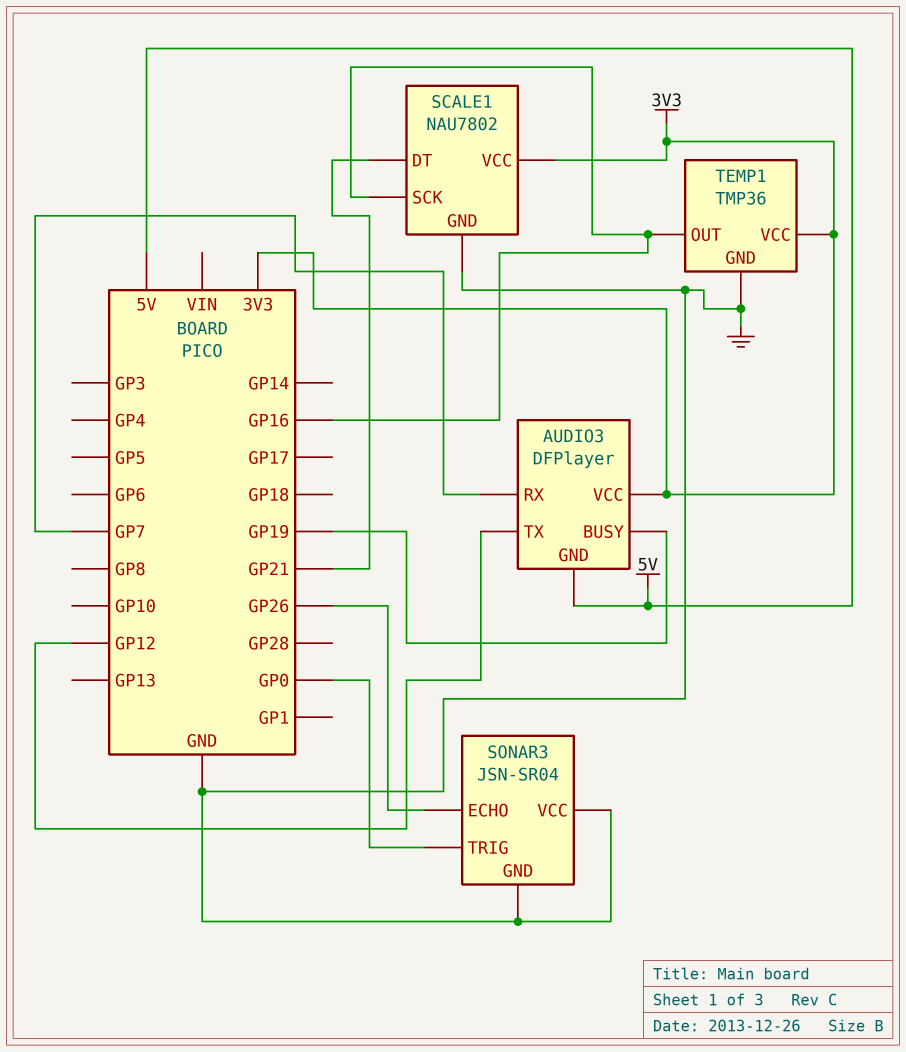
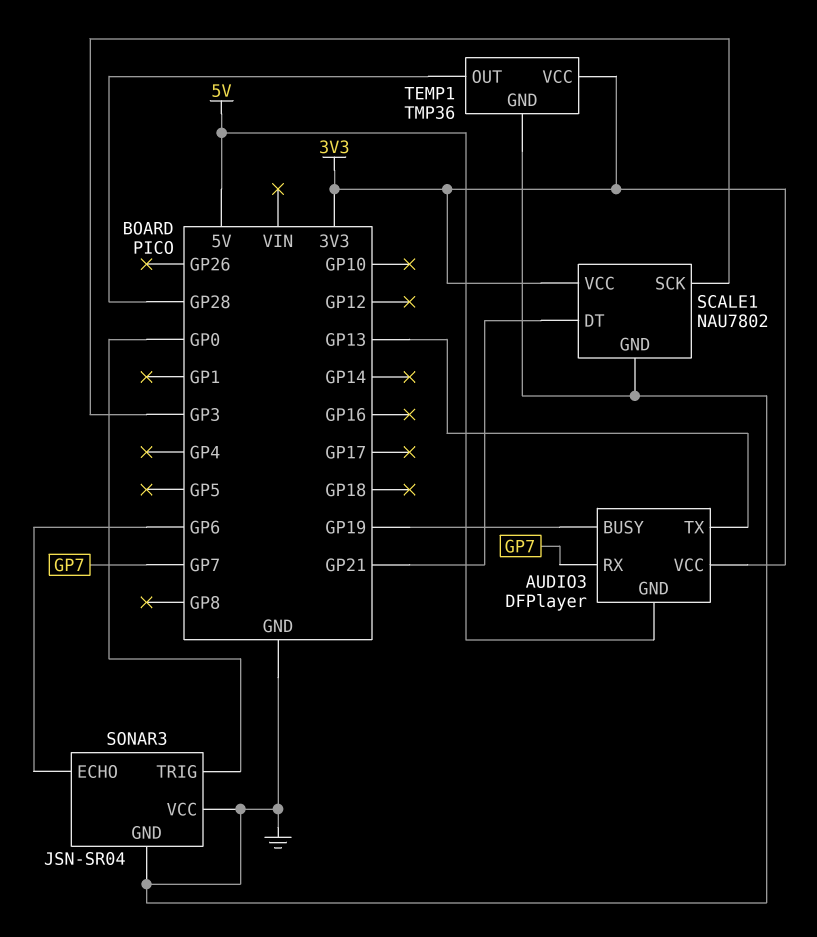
AUDIO3 pin TX: GP12 -> GP13
SCALE1 pin SCK: GP16 -> GP3
SONAR3 pin ECHO: GP26 -> GP6
TEMP1 pin OUT: GP16 -> GP28

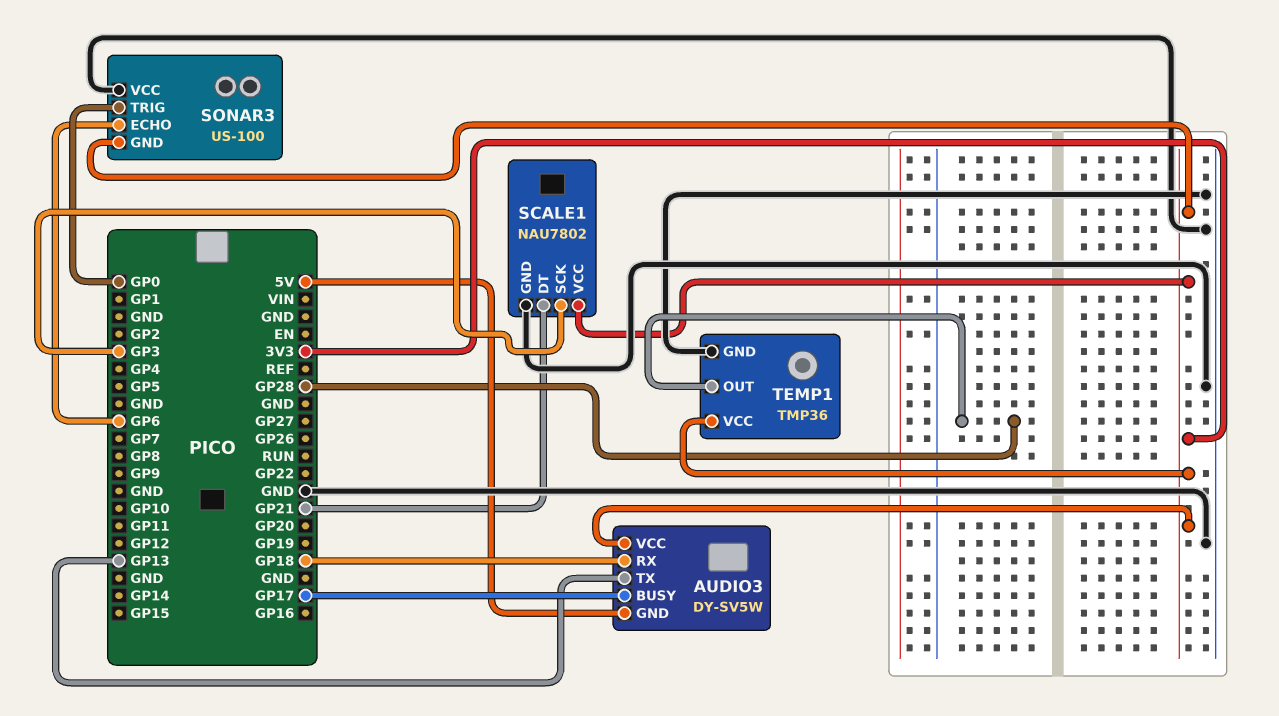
AUDIO3: DFPlayer -> DY-SV5W
AUDIO3 pin BUSY: GP19 -> GP17
AUDIO3 pin RX: GP7 -> GP18
SONAR3: JSN-SR04 -> US-100
SONAR3 pin GND: GND -> 3V3

